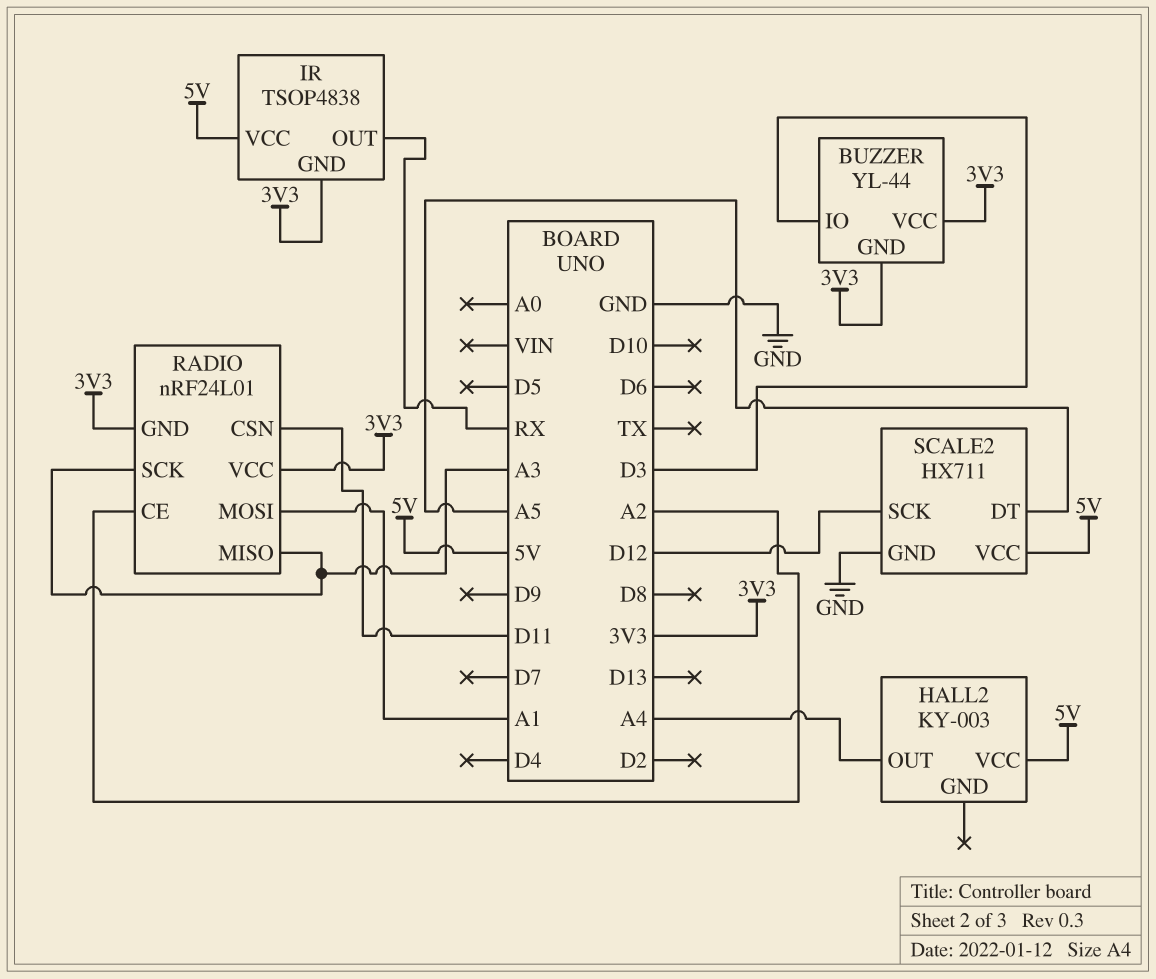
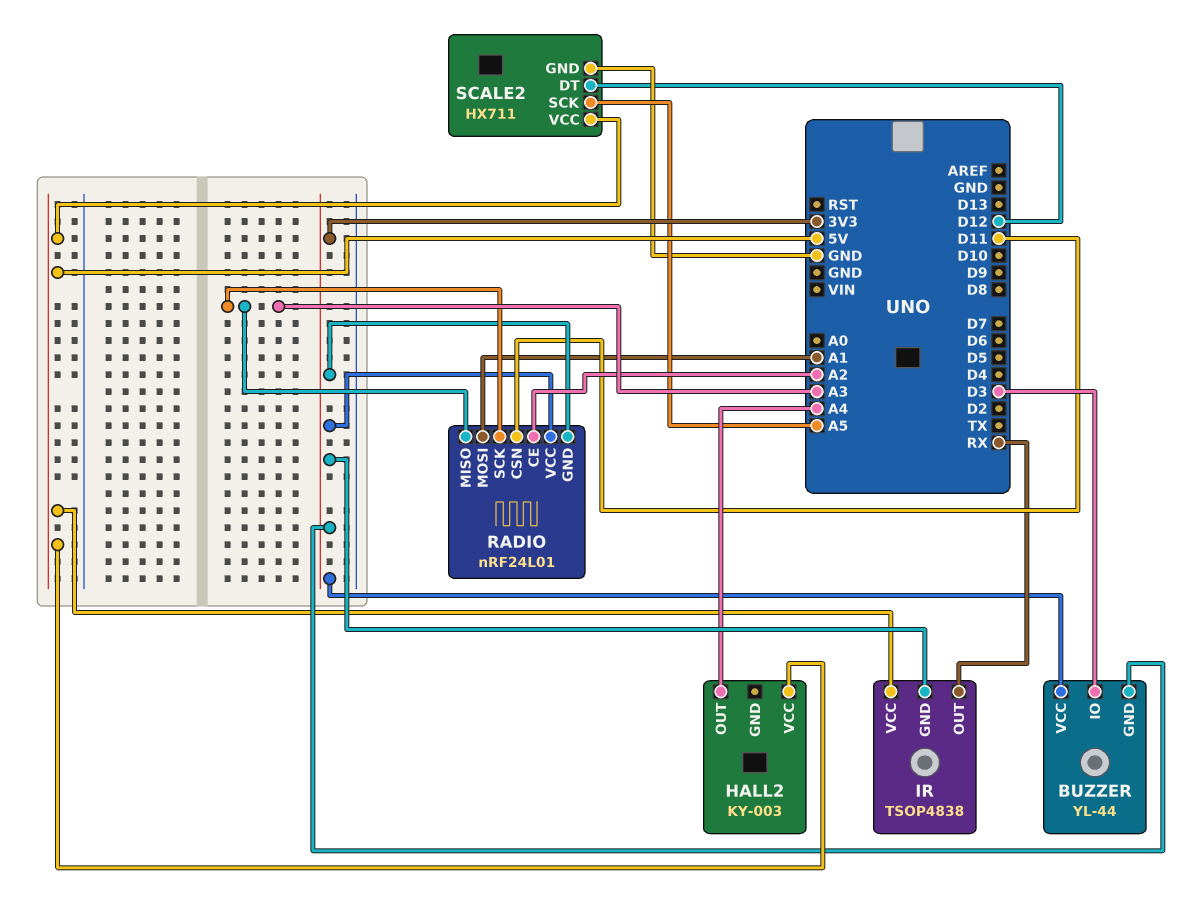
SCALE2 pin DT: A5 -> D12
SCALE2 pin SCK: D12 -> A5

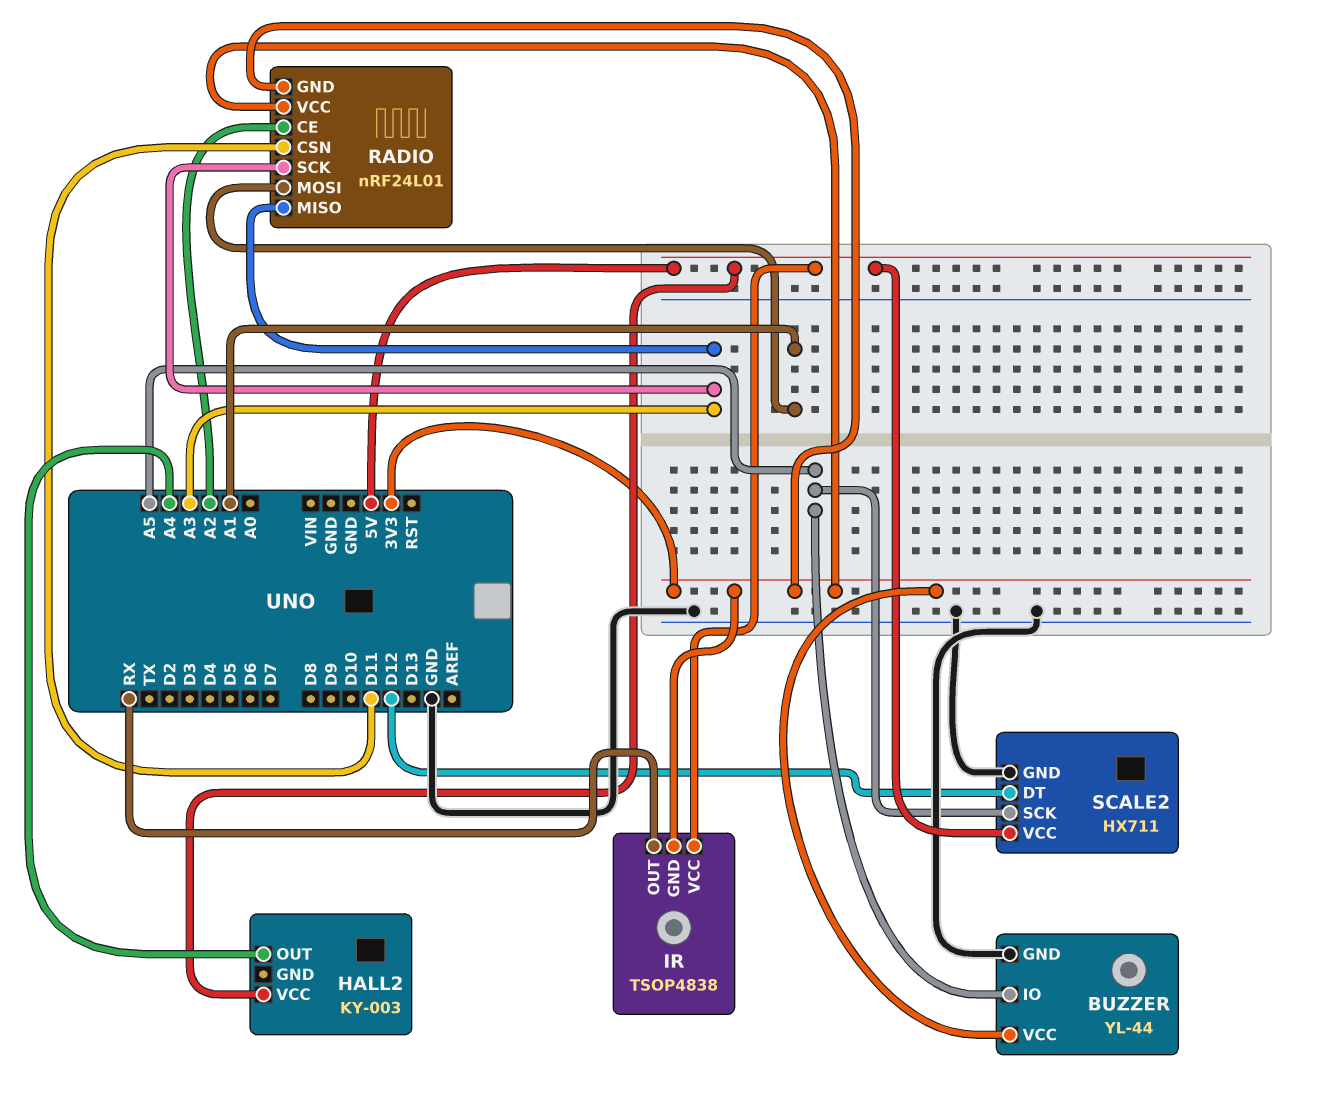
BUZZER pin GND: 3V3 -> GND
BUZZER pin IO: D3 -> A5

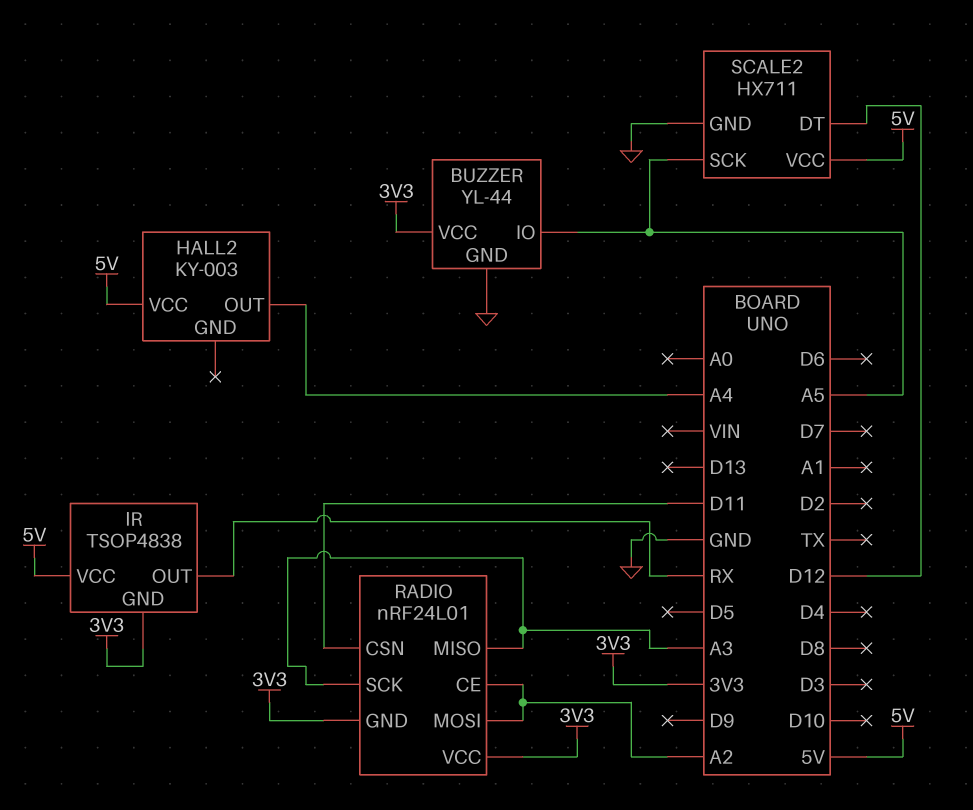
RADIO pin MOSI: A1 -> A2

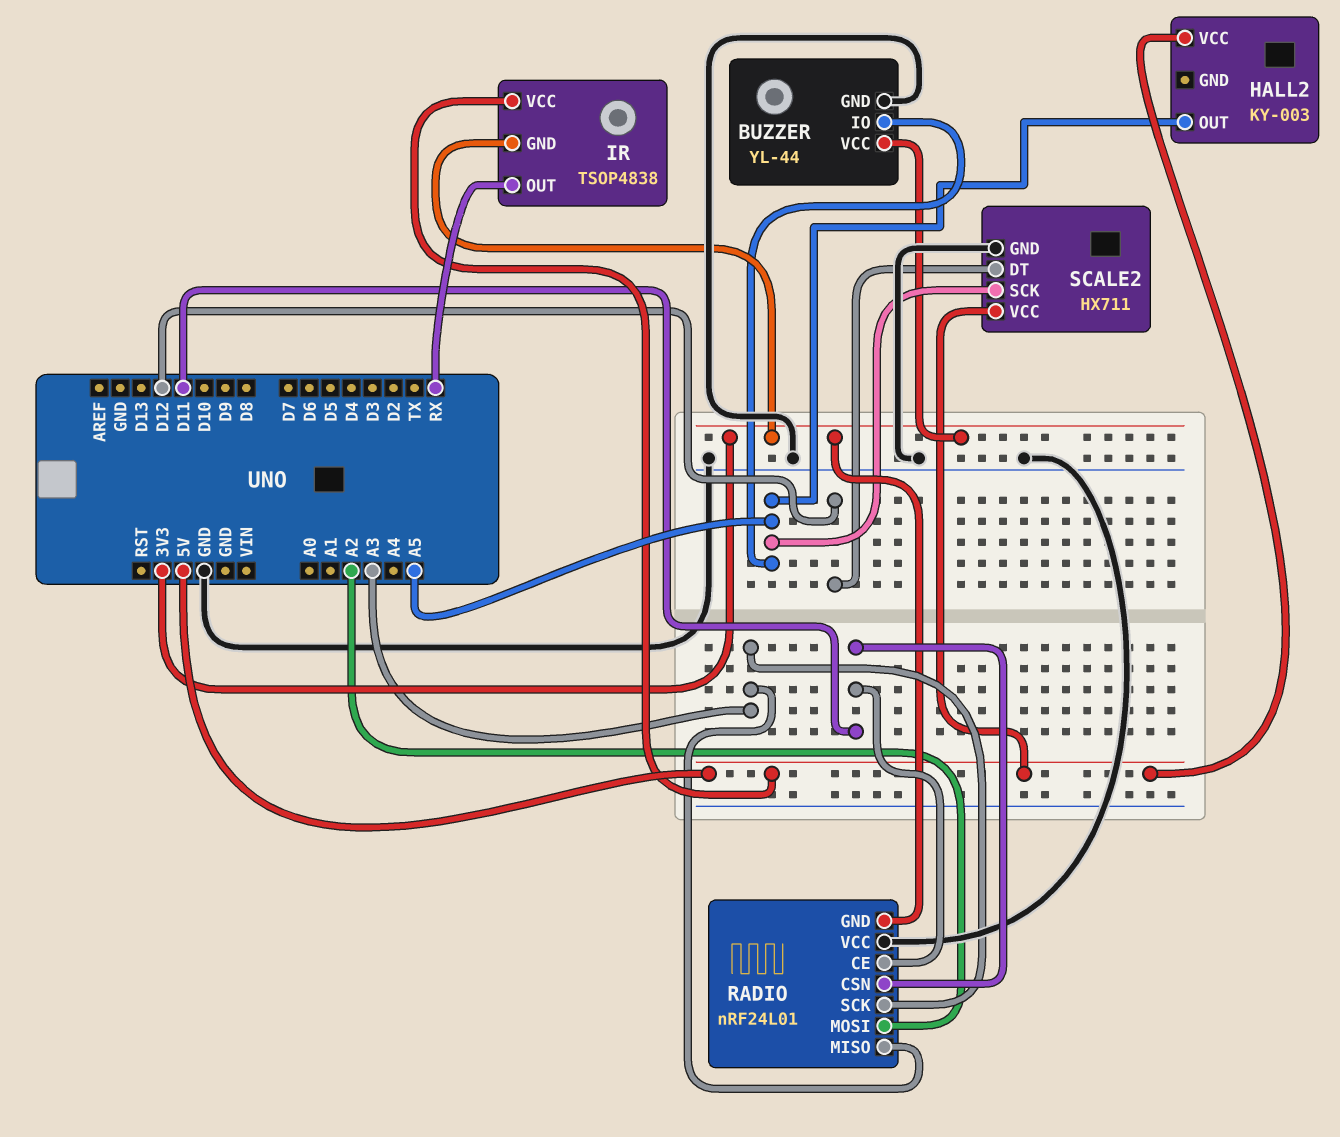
HALL2 pin OUT: A4 -> A5
RADIO pin CE: A2 -> D11
RADIO pin VCC: 3V3 -> GND

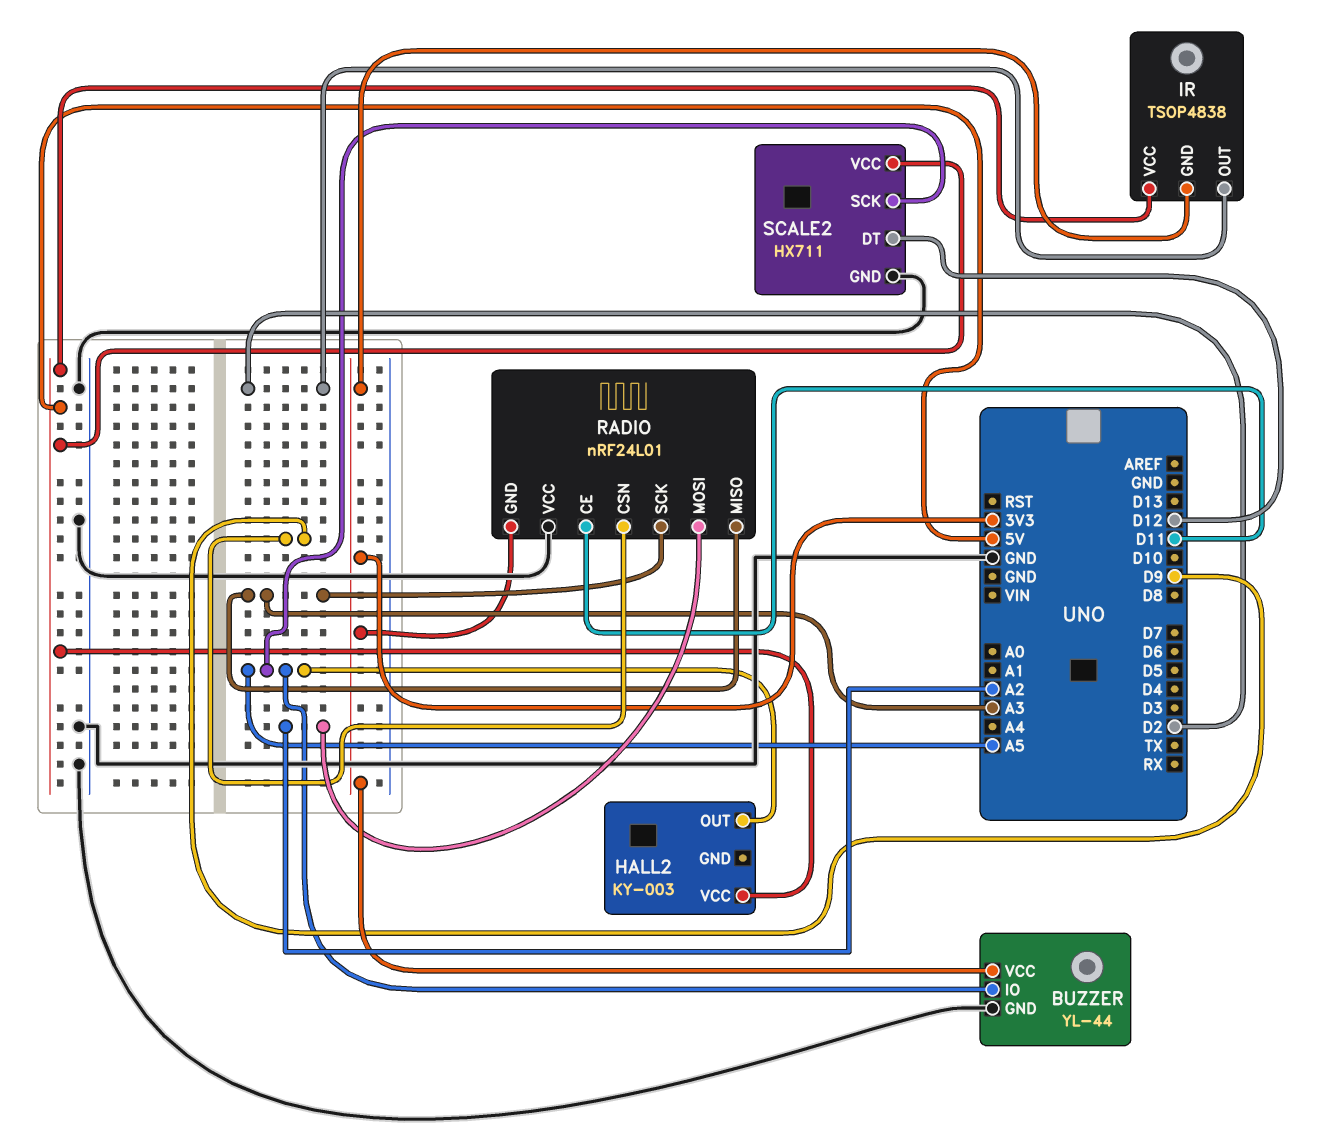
IR pin OUT: RX -> D2
RADIO pin CSN: D11 -> D9

